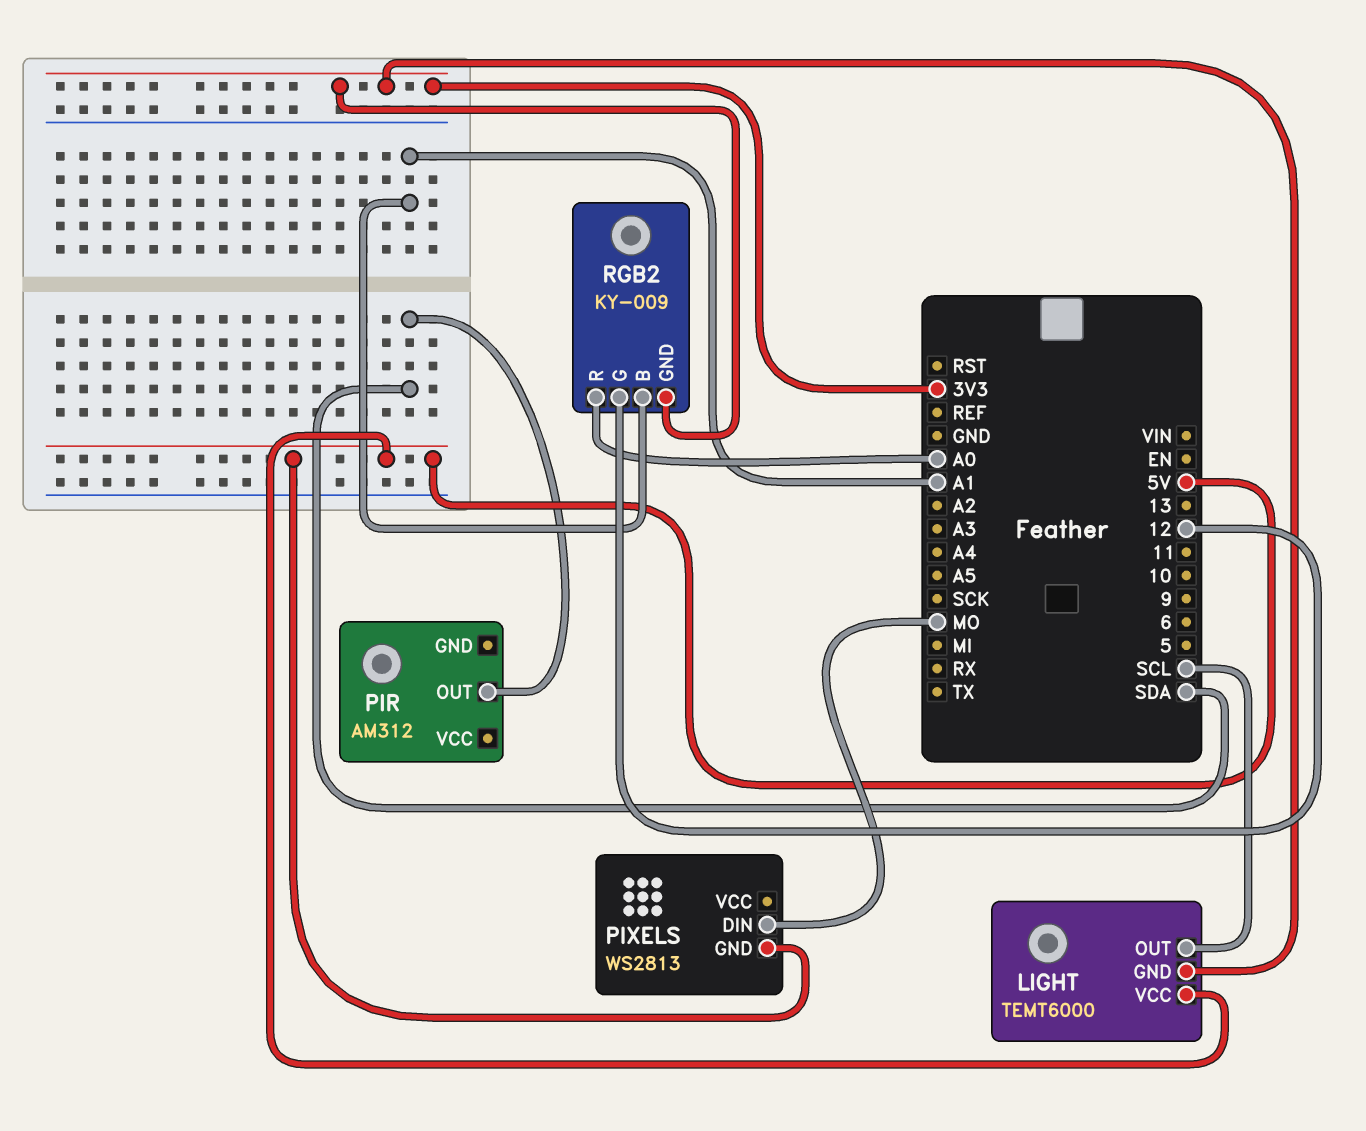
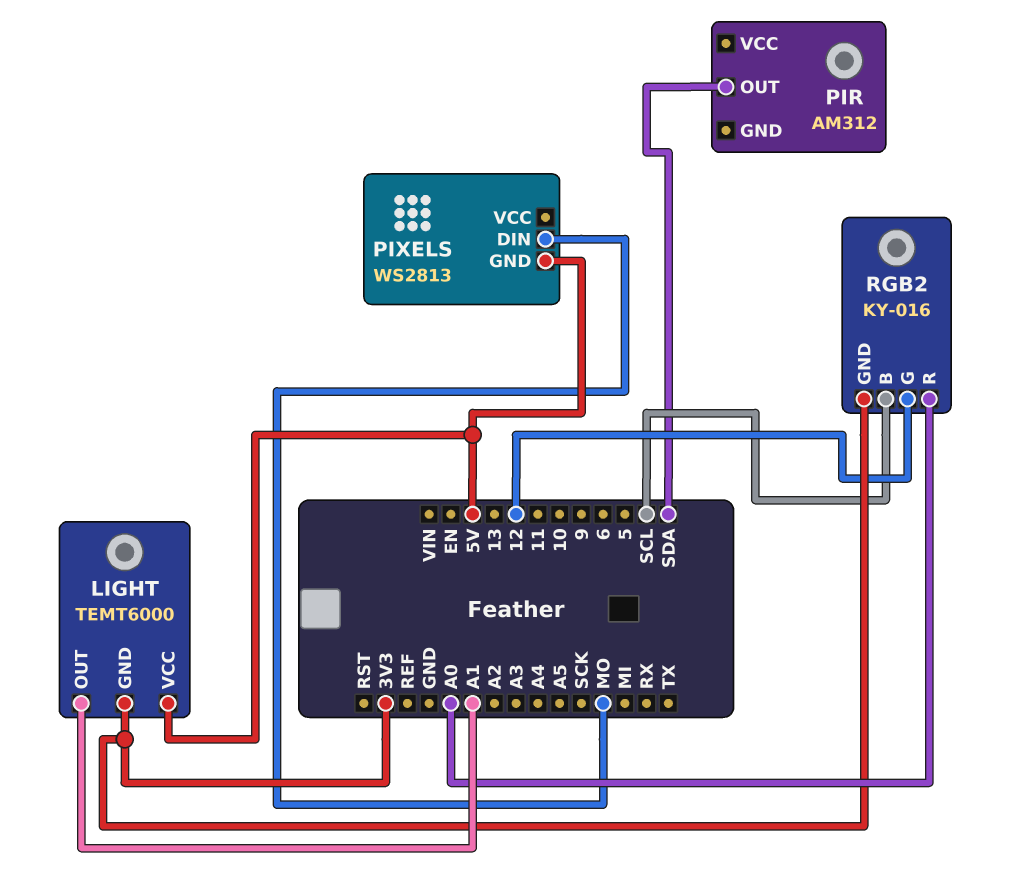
LIGHT pin OUT: SCL -> A1
RGB2: KY-009 -> KY-016
RGB2 pin B: A1 -> SCL

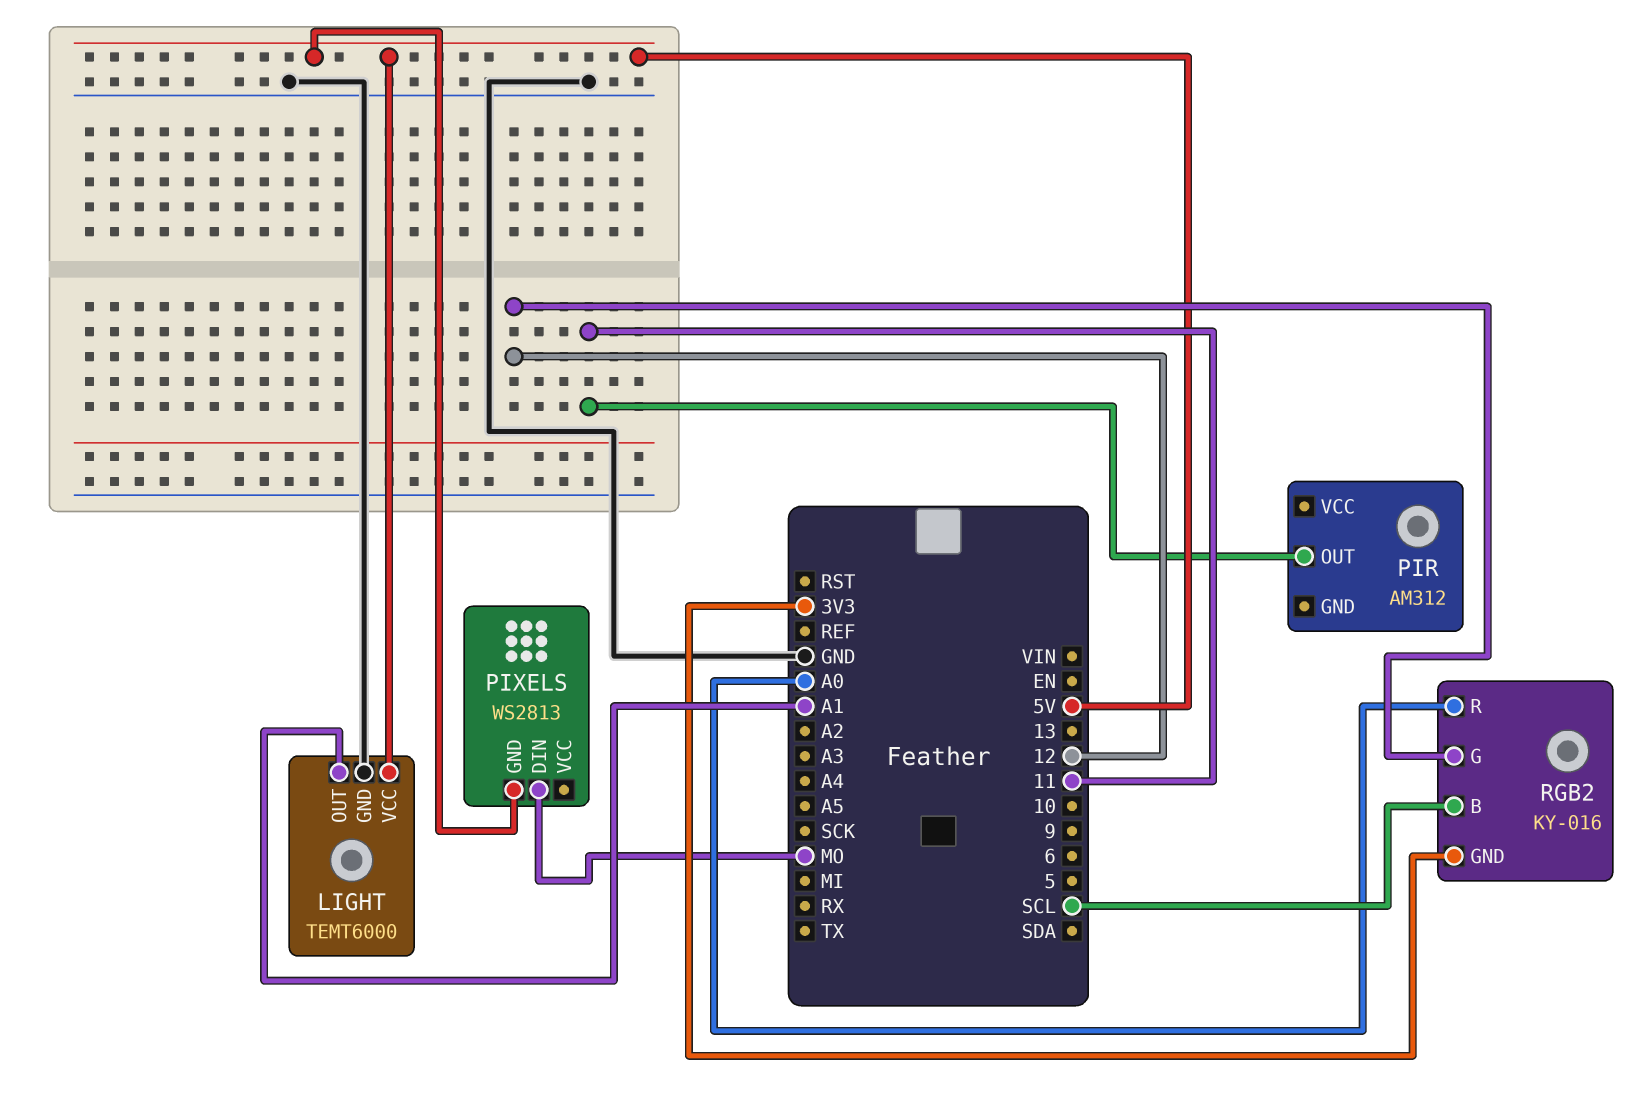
LIGHT pin GND: 3V3 -> GND
PIR pin OUT: SDA -> 11

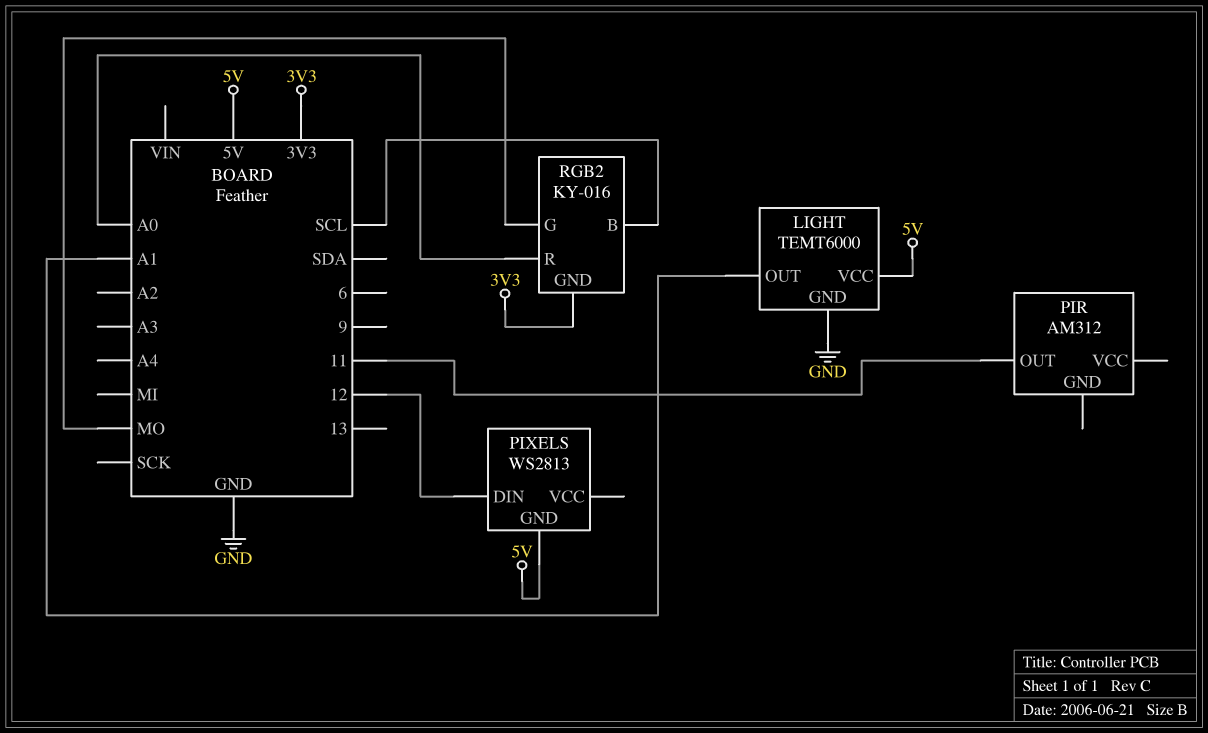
PIXELS pin DIN: MO -> 12
RGB2 pin G: 12 -> MO

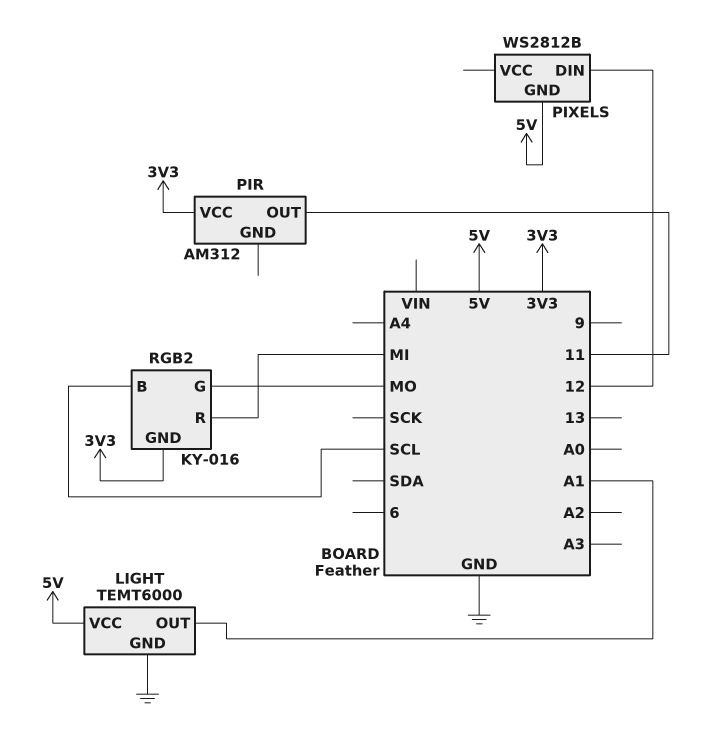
PIR pin VCC: none -> 3V3
PIXELS: WS2813 -> WS2812B
RGB2 pin R: A0 -> MI

